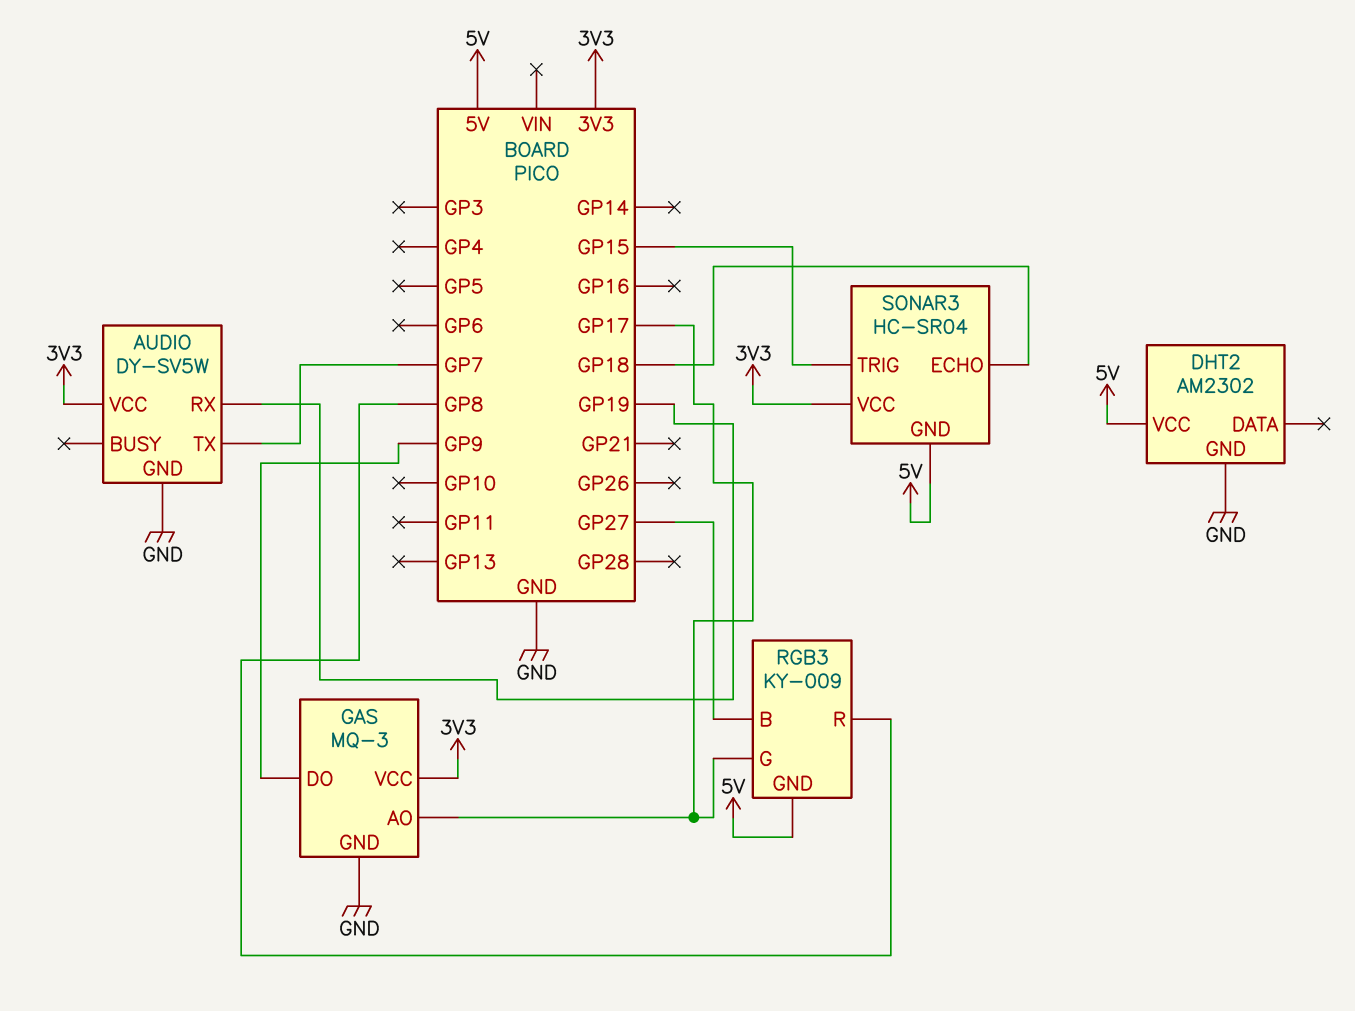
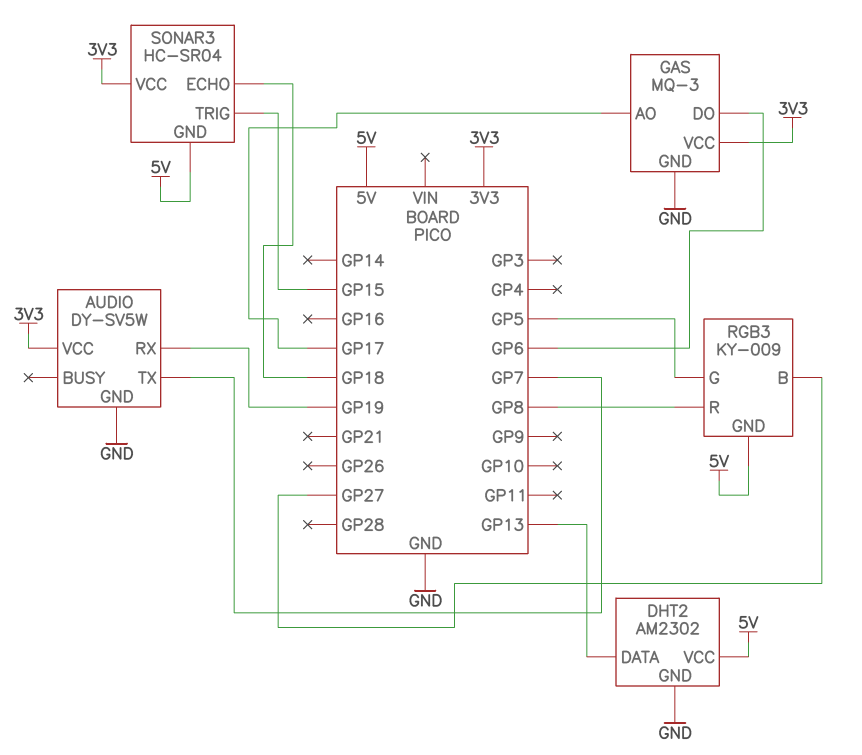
DHT2 pin DATA: none -> GP13
GAS pin DO: GP9 -> GP6
RGB3 pin G: GP17 -> GP5

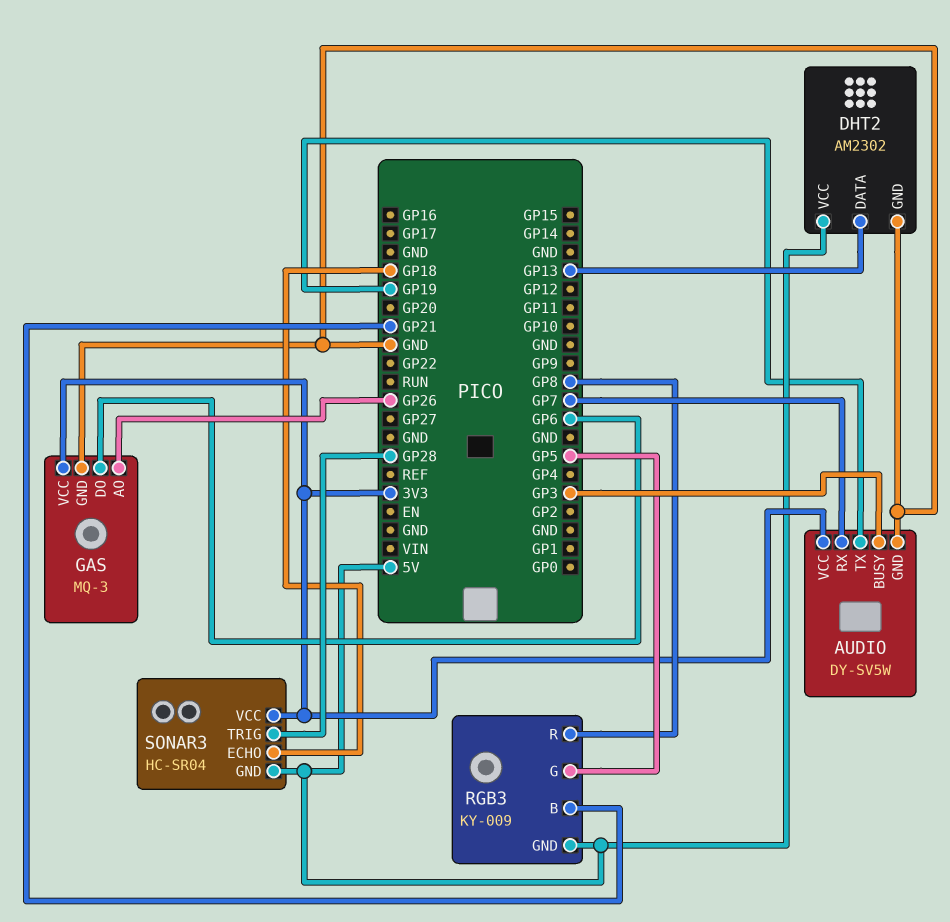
AUDIO pin BUSY: none -> GP3
AUDIO pin RX: GP19 -> GP7
AUDIO pin TX: GP7 -> GP19
GAS pin AO: GP17 -> GP26
RGB3 pin B: GP27 -> GP21
SONAR3 pin TRIG: GP15 -> GP28

